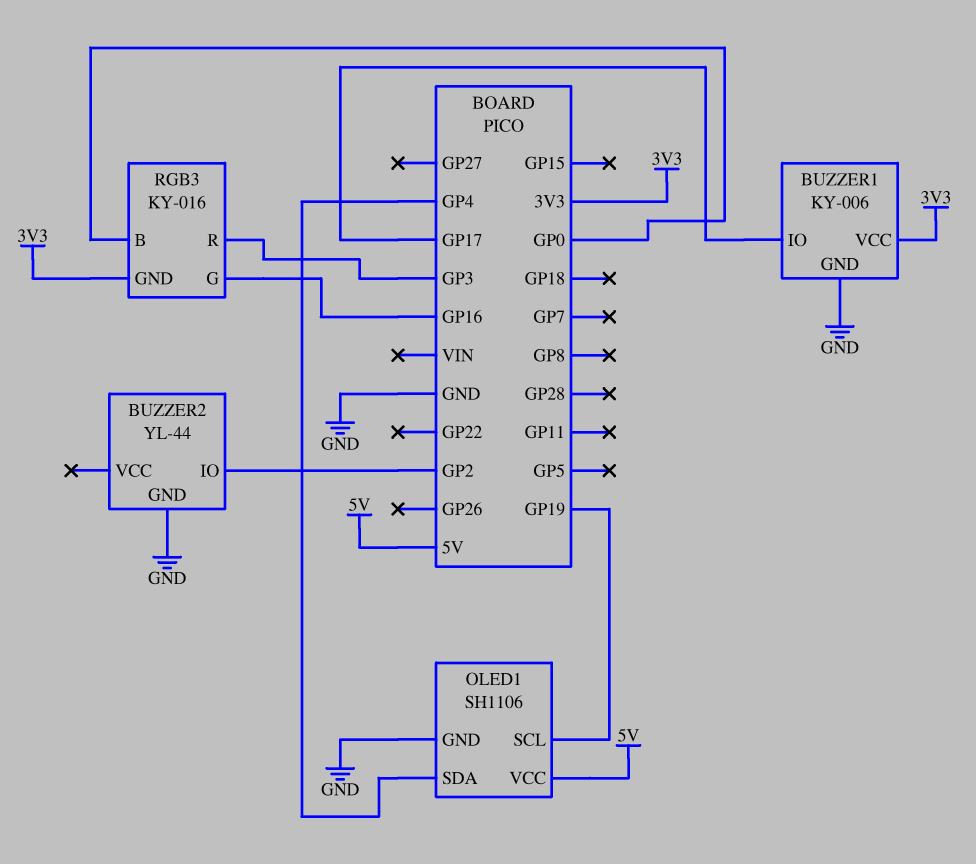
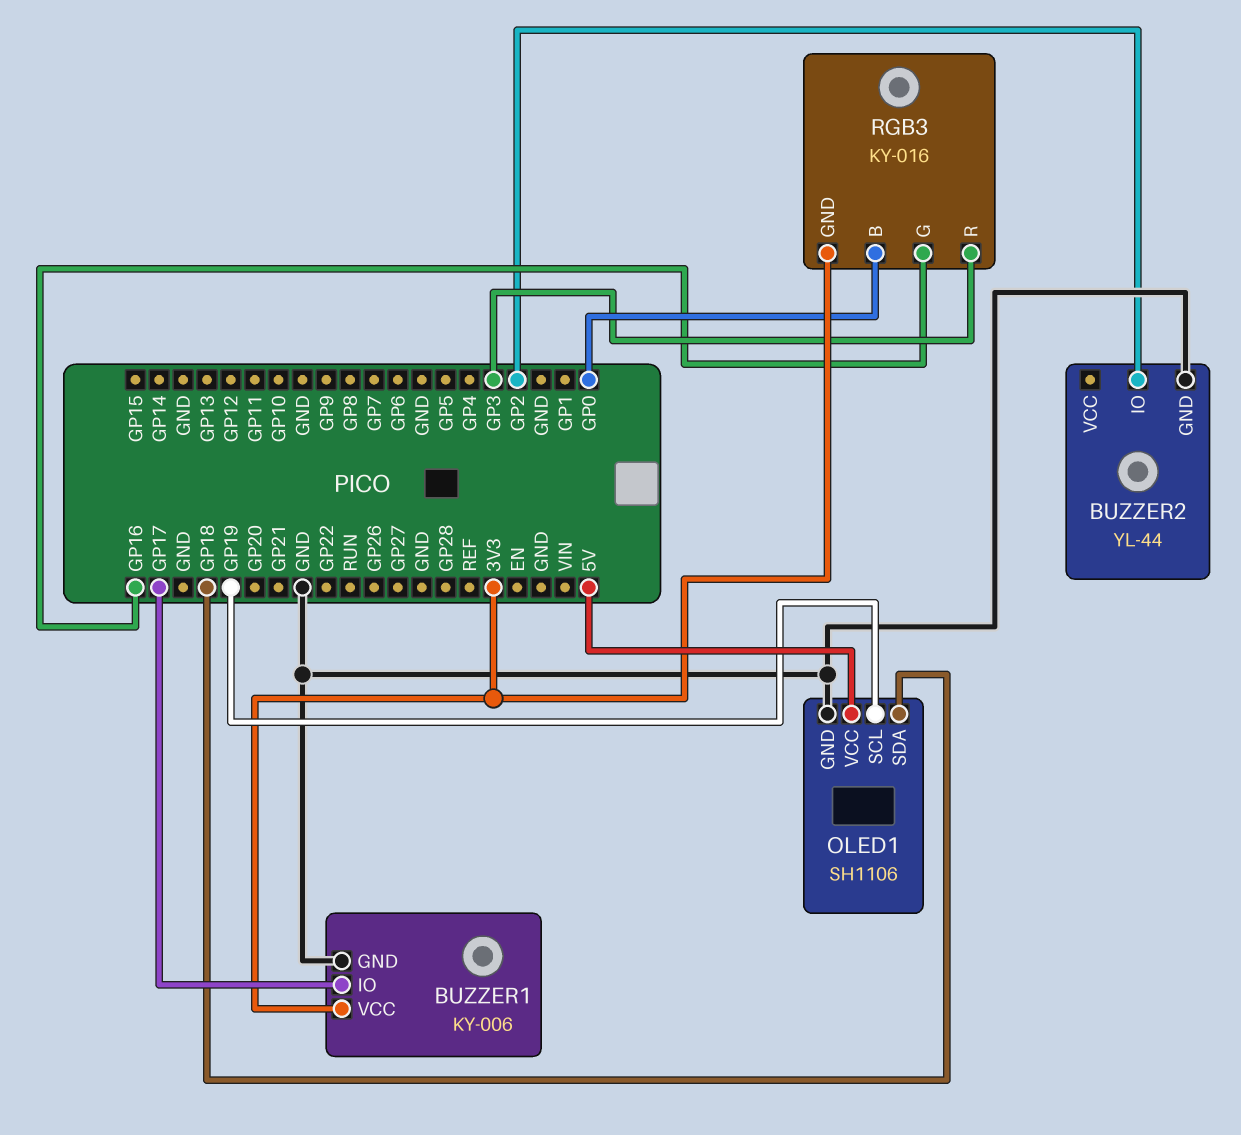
OLED1 pin SDA: GP4 -> GP18

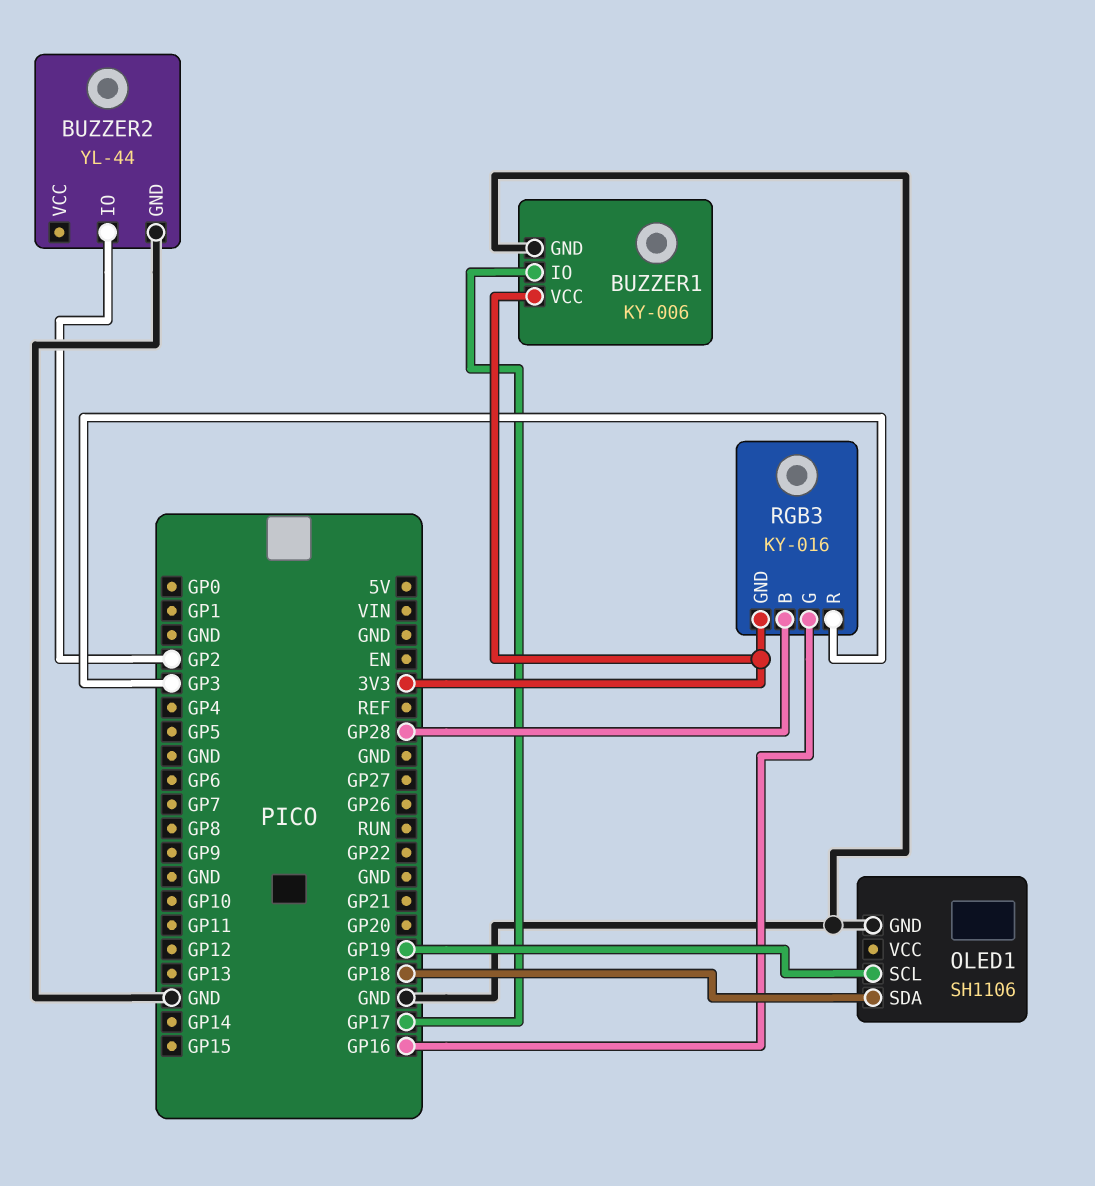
OLED1 pin VCC: 5V -> none
RGB3 pin B: GP0 -> GP28

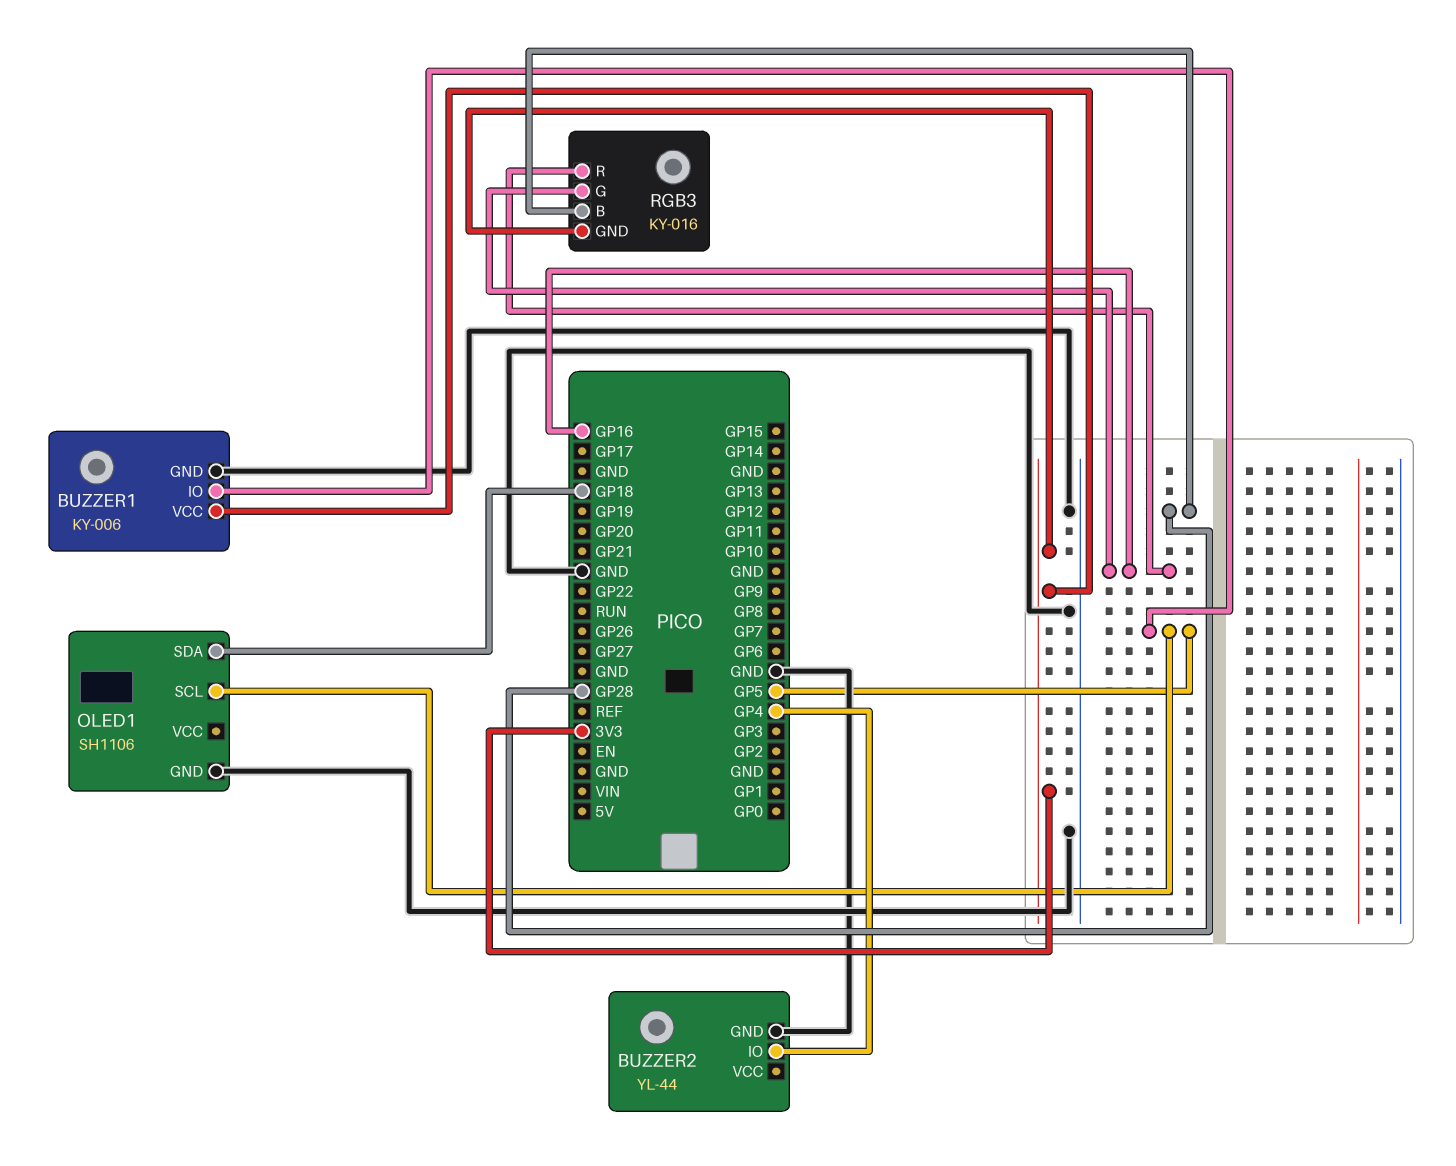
BUZZER1 pin IO: GP17 -> GP5
BUZZER2 pin IO: GP2 -> GP4
OLED1 pin SCL: GP19 -> GP5
RGB3 pin R: GP3 -> GP16

